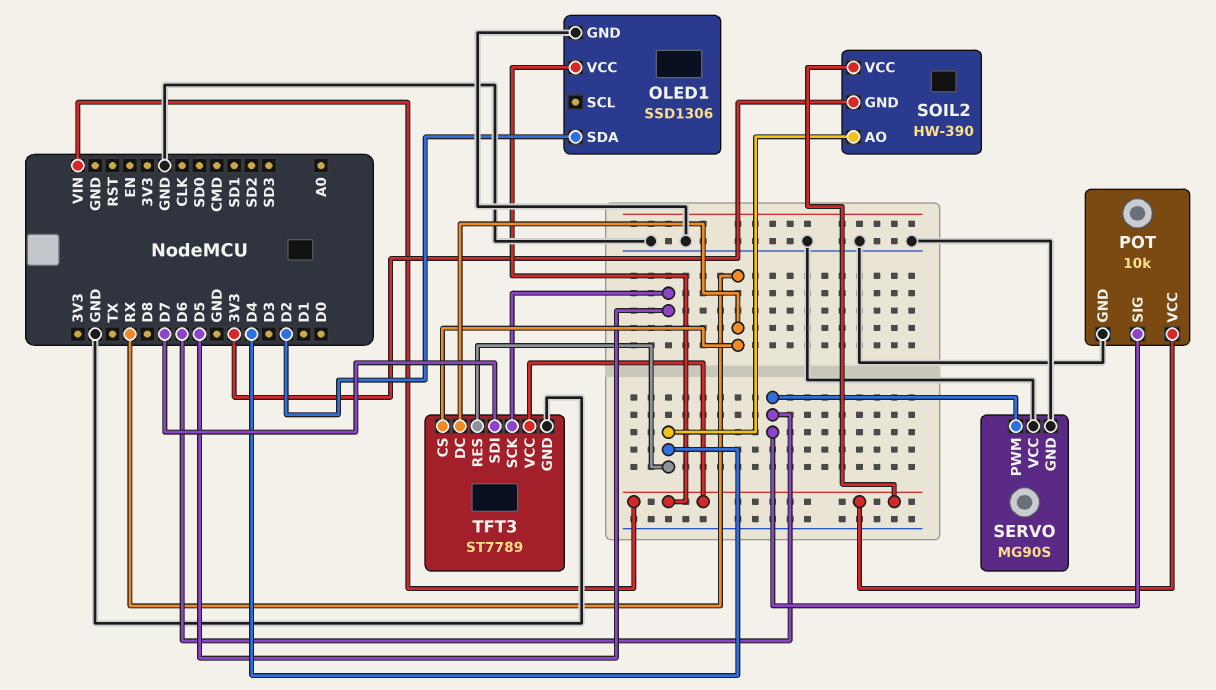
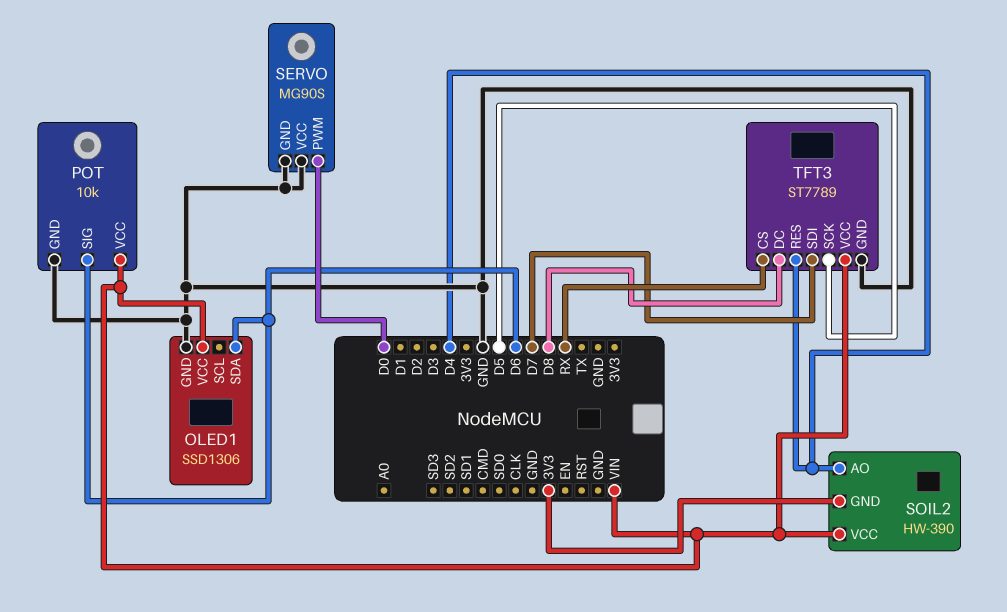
OLED1 pin SDA: D2 -> D6
SERVO pin PWM: D6 -> D0
TFT3 pin DC: RX -> D8

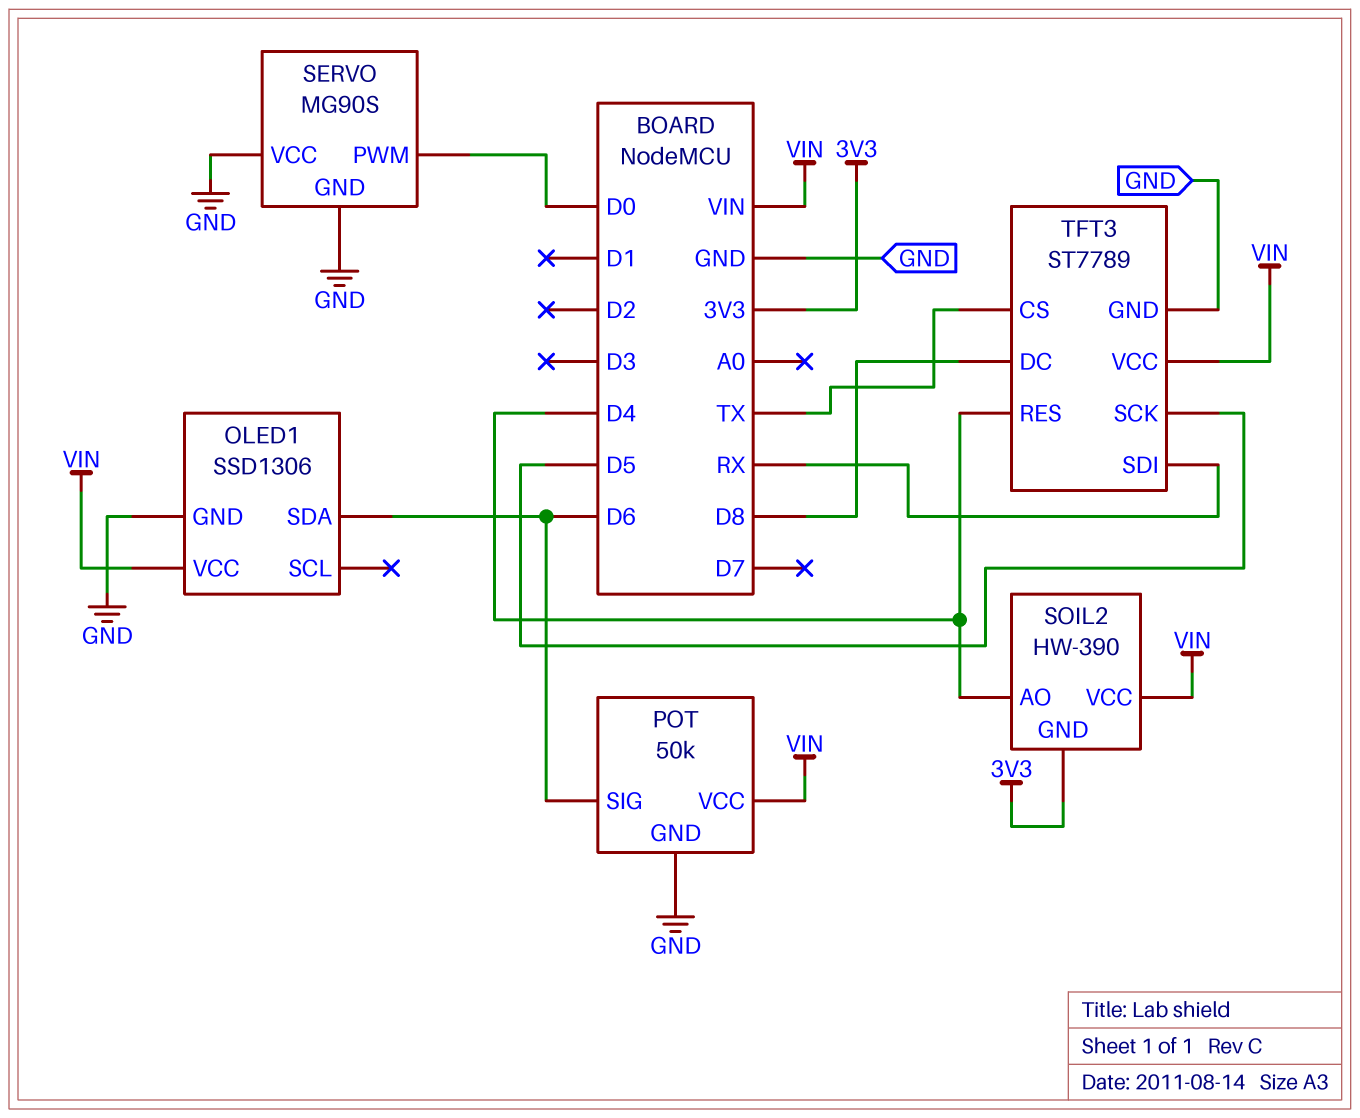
POT: 10k -> 50k
TFT3 pin CS: RX -> TX
TFT3 pin SDI: D7 -> RX

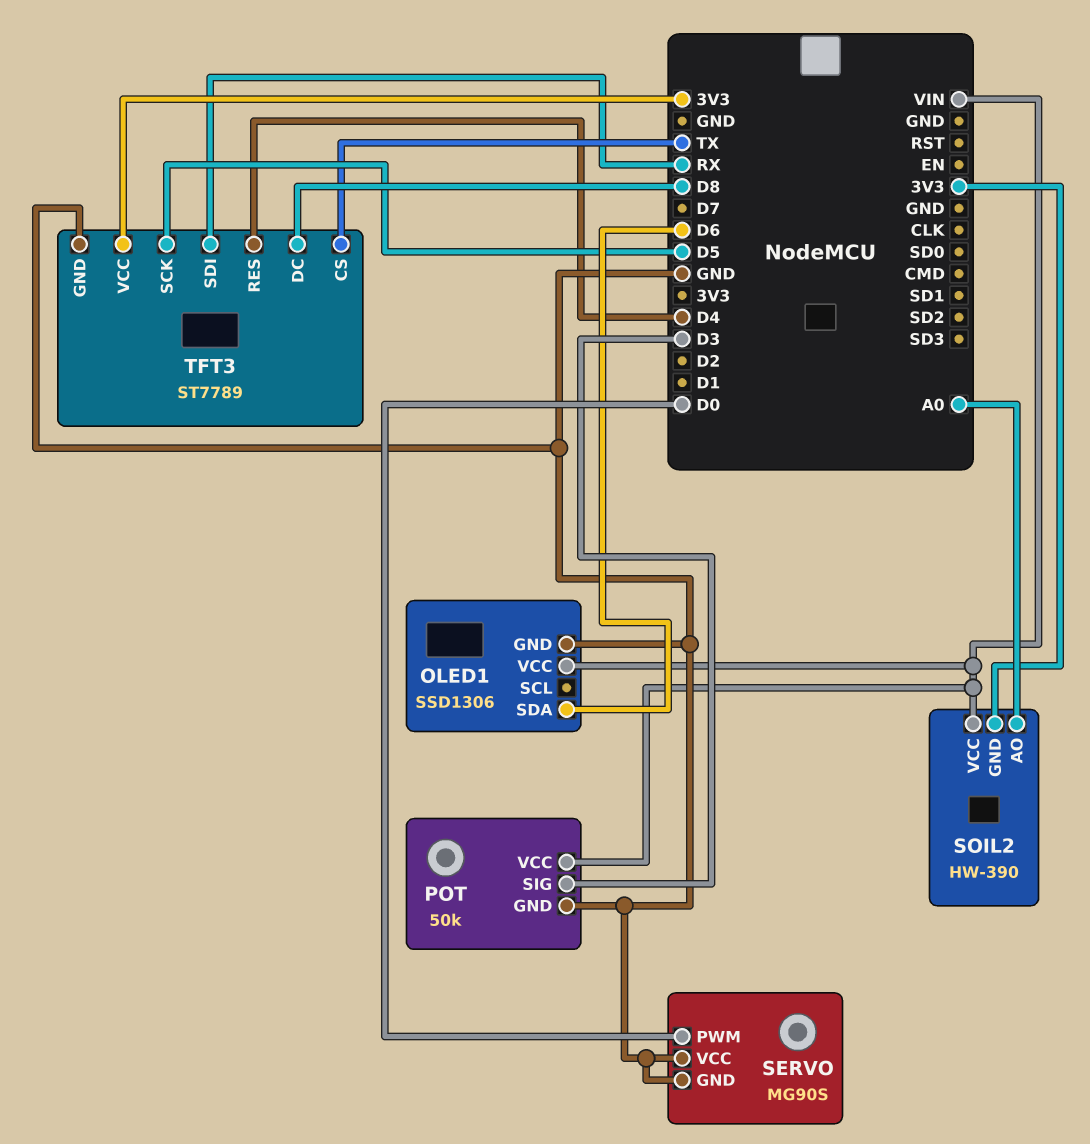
POT pin SIG: D6 -> D3
SOIL2 pin AO: D4 -> A0
TFT3 pin VCC: VIN -> 3V3

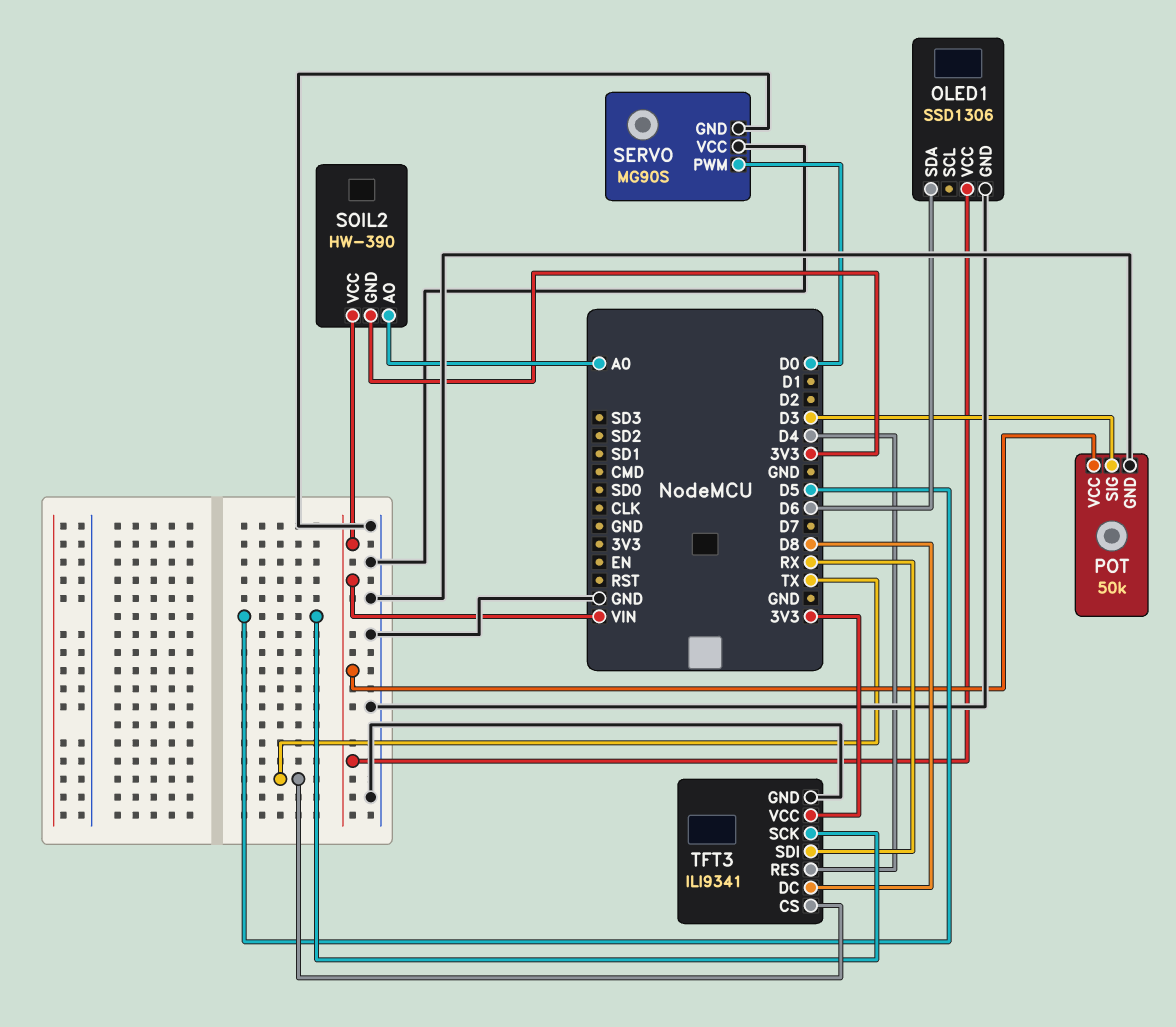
TFT3: ST7789 -> ILI9341

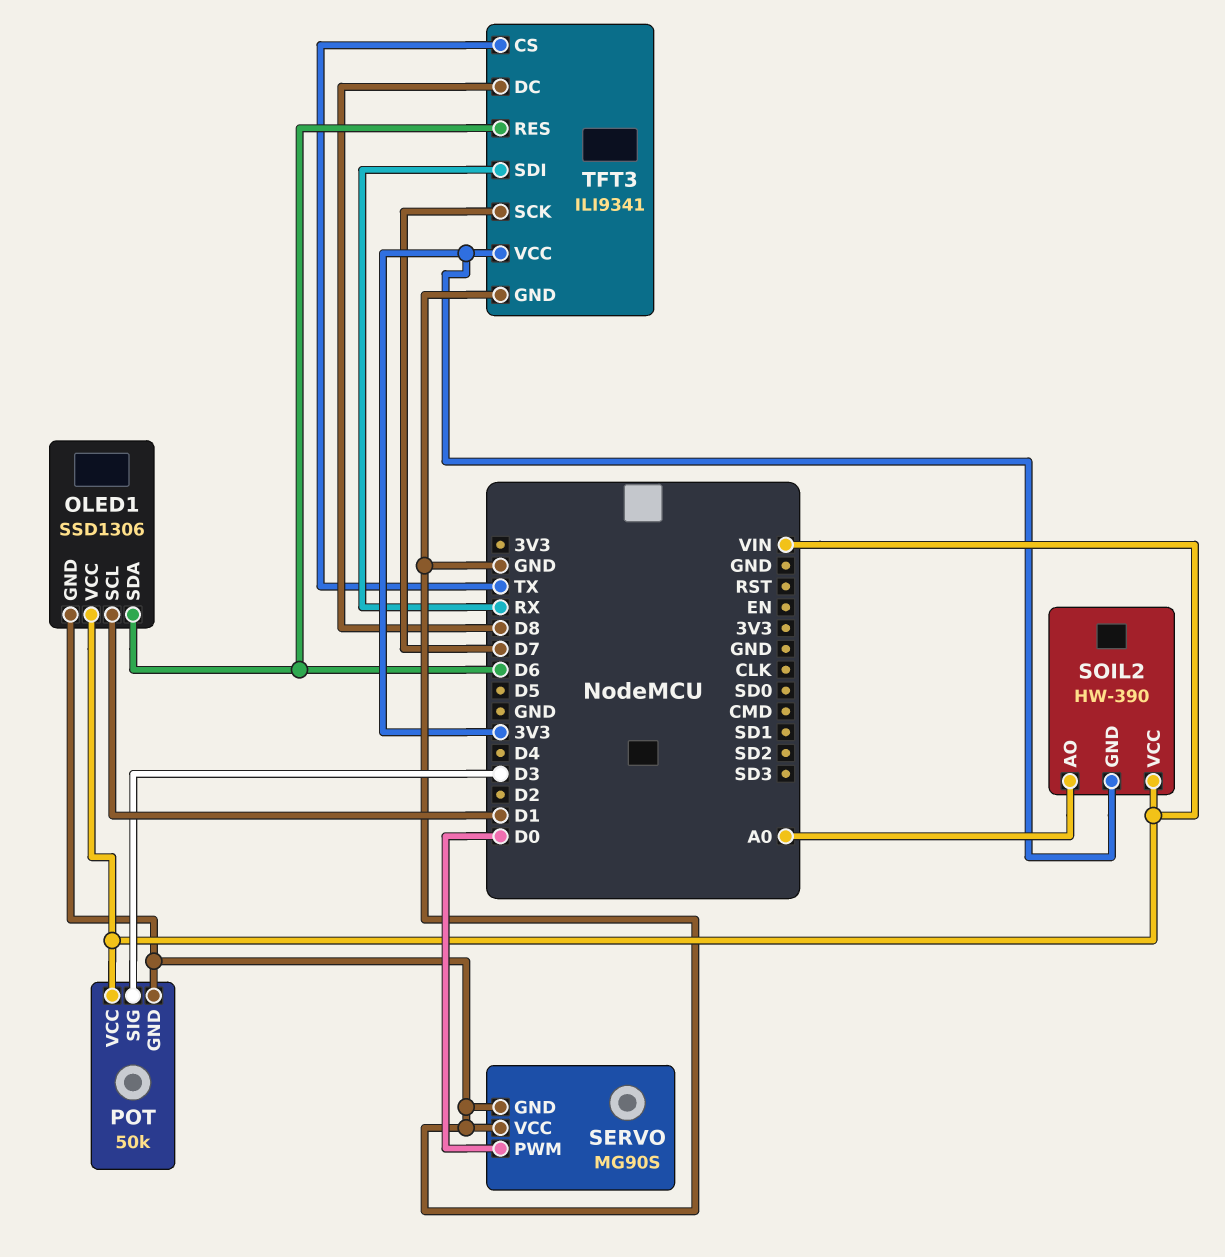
OLED1 pin SCL: none -> D1
TFT3 pin RES: D4 -> D6
TFT3 pin SCK: D5 -> D7

